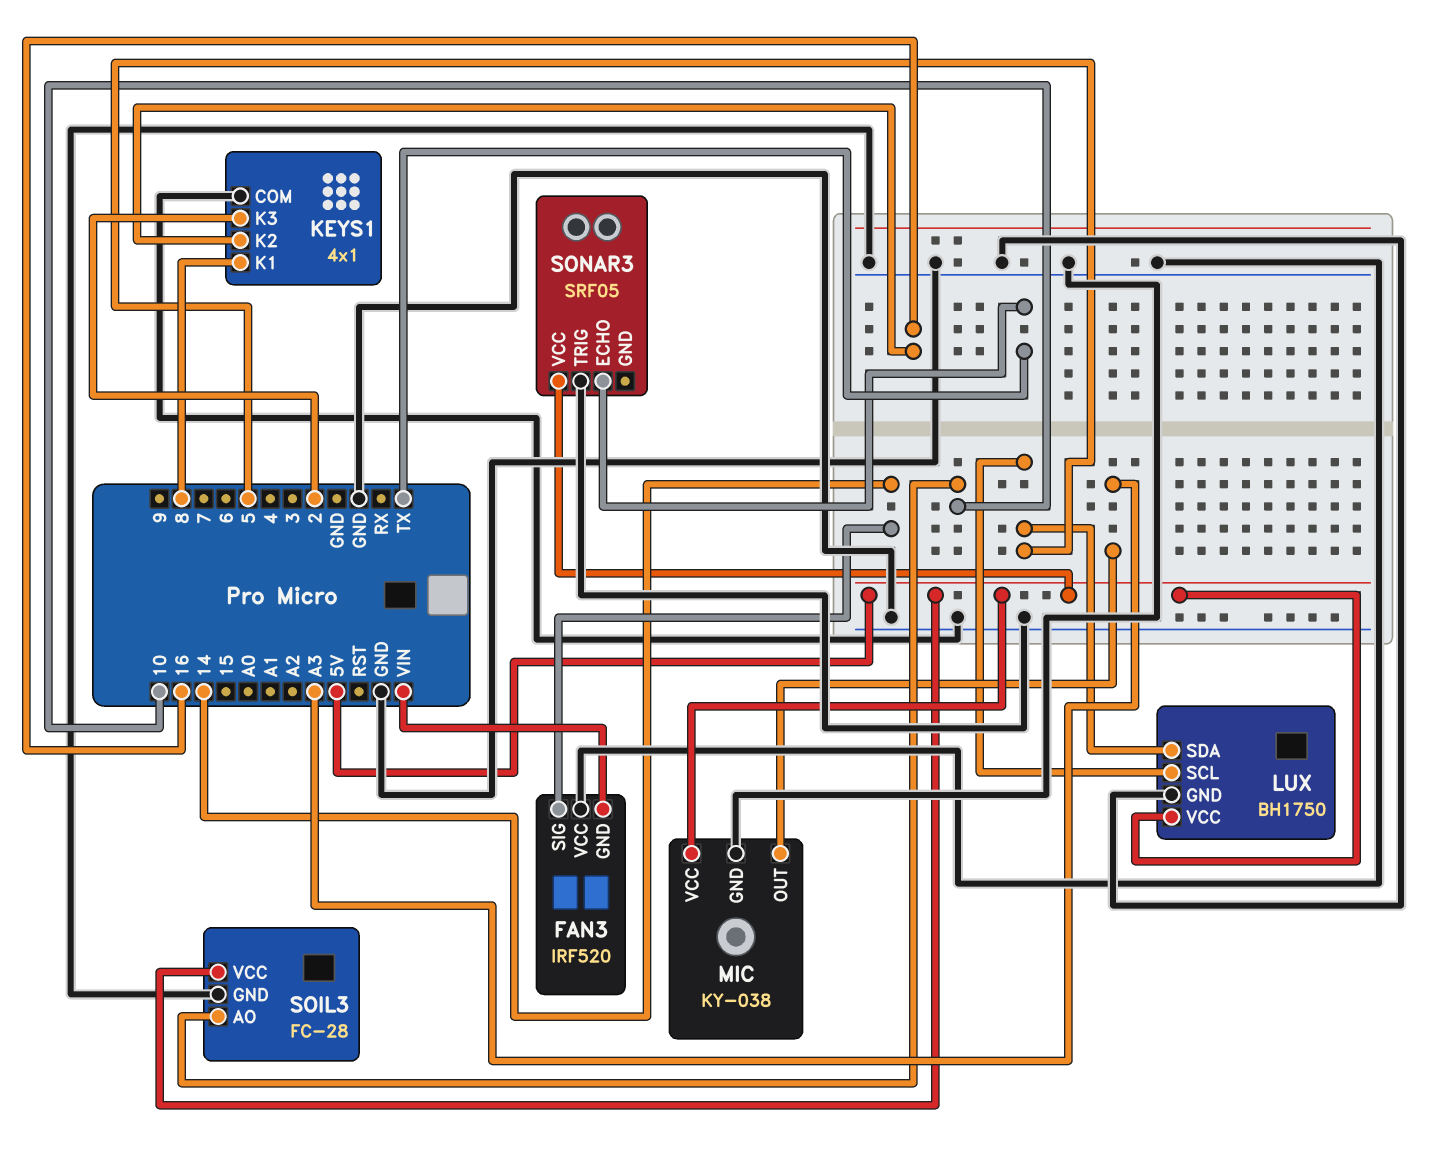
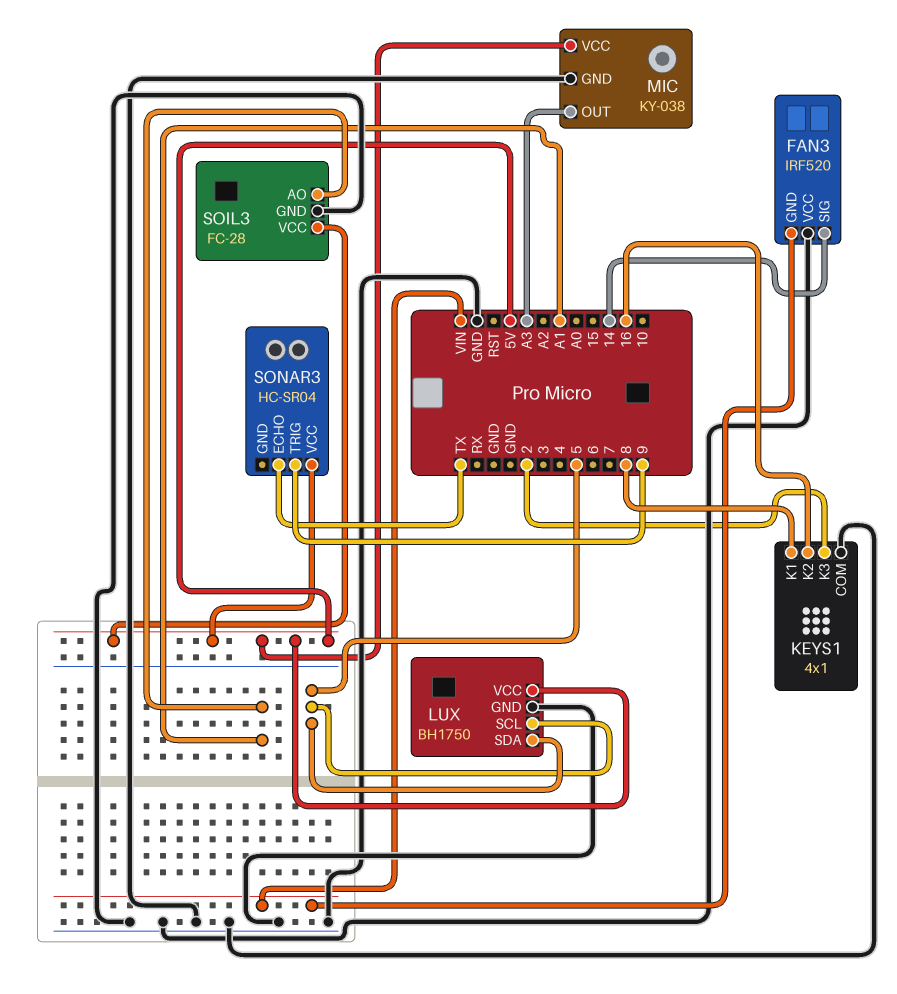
SOIL3 pin AO: 10 -> A1
SONAR3: SRF05 -> HC-SR04
SONAR3 pin TRIG: GND -> 9

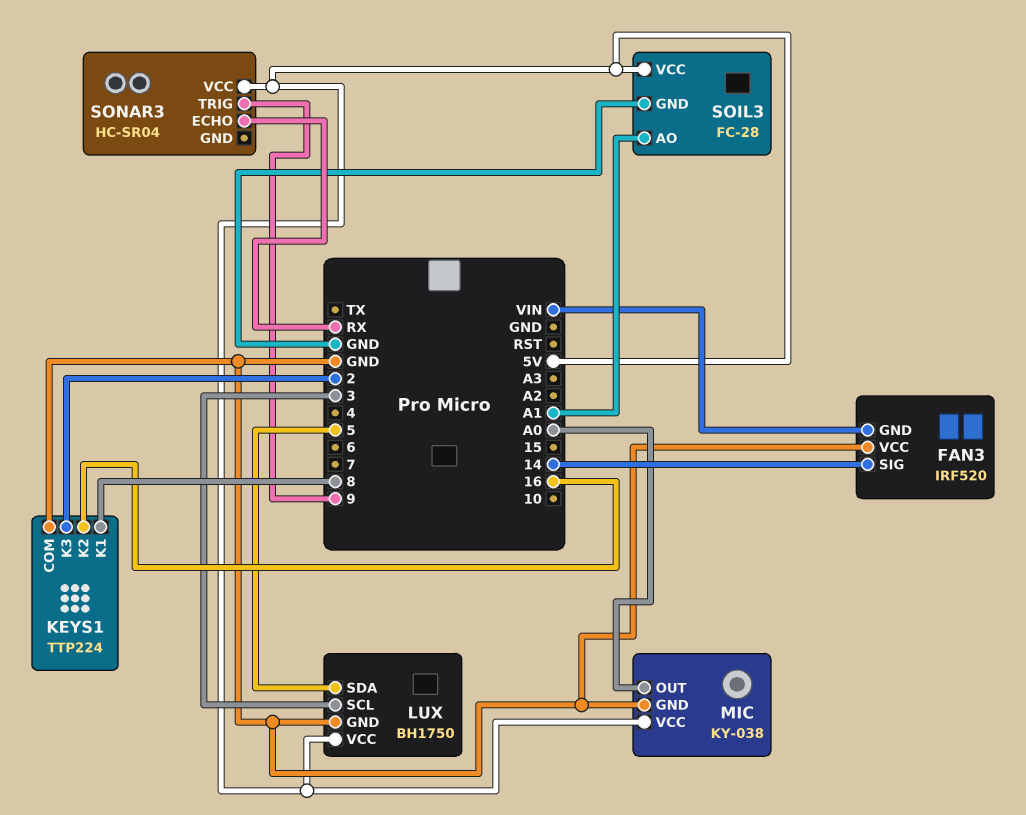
KEYS1: 4x1 -> TTP224
LUX pin SCL: 5 -> 3
MIC pin OUT: A3 -> A0
SONAR3 pin ECHO: TX -> RX

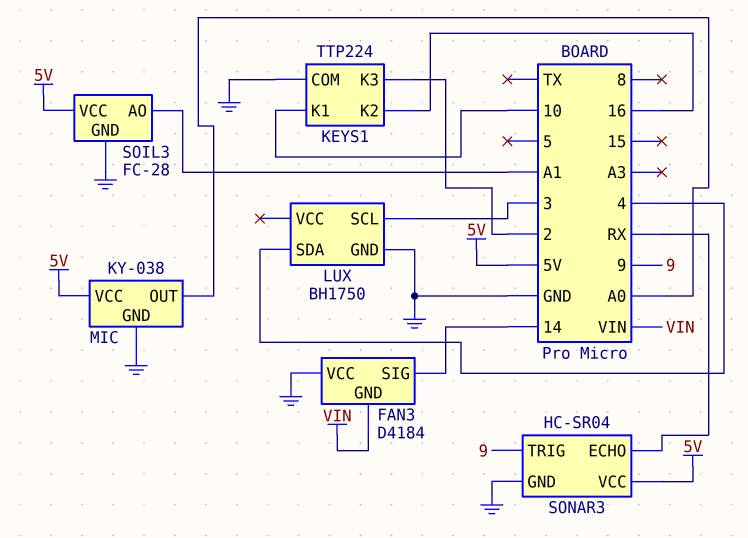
FAN3: IRF520 -> D4184
KEYS1 pin K1: 8 -> 10
LUX pin SDA: 5 -> 4
LUX pin VCC: 5V -> none
SONAR3 pin GND: none -> GND

